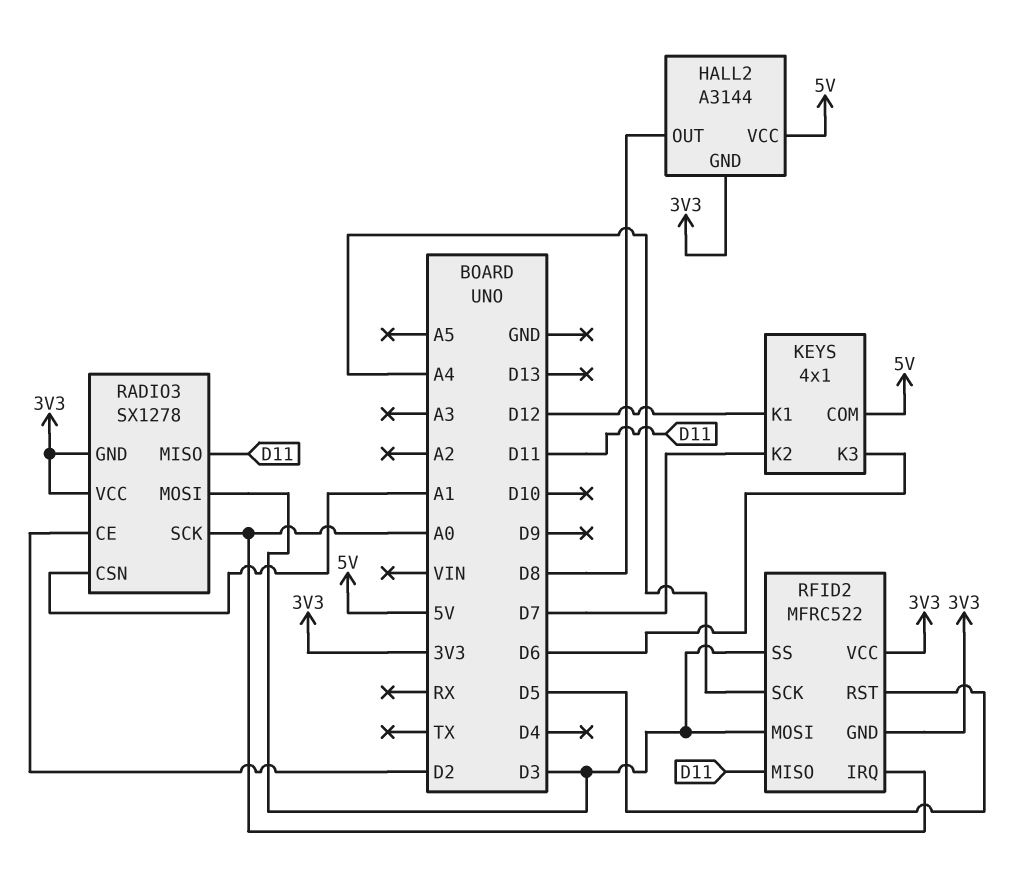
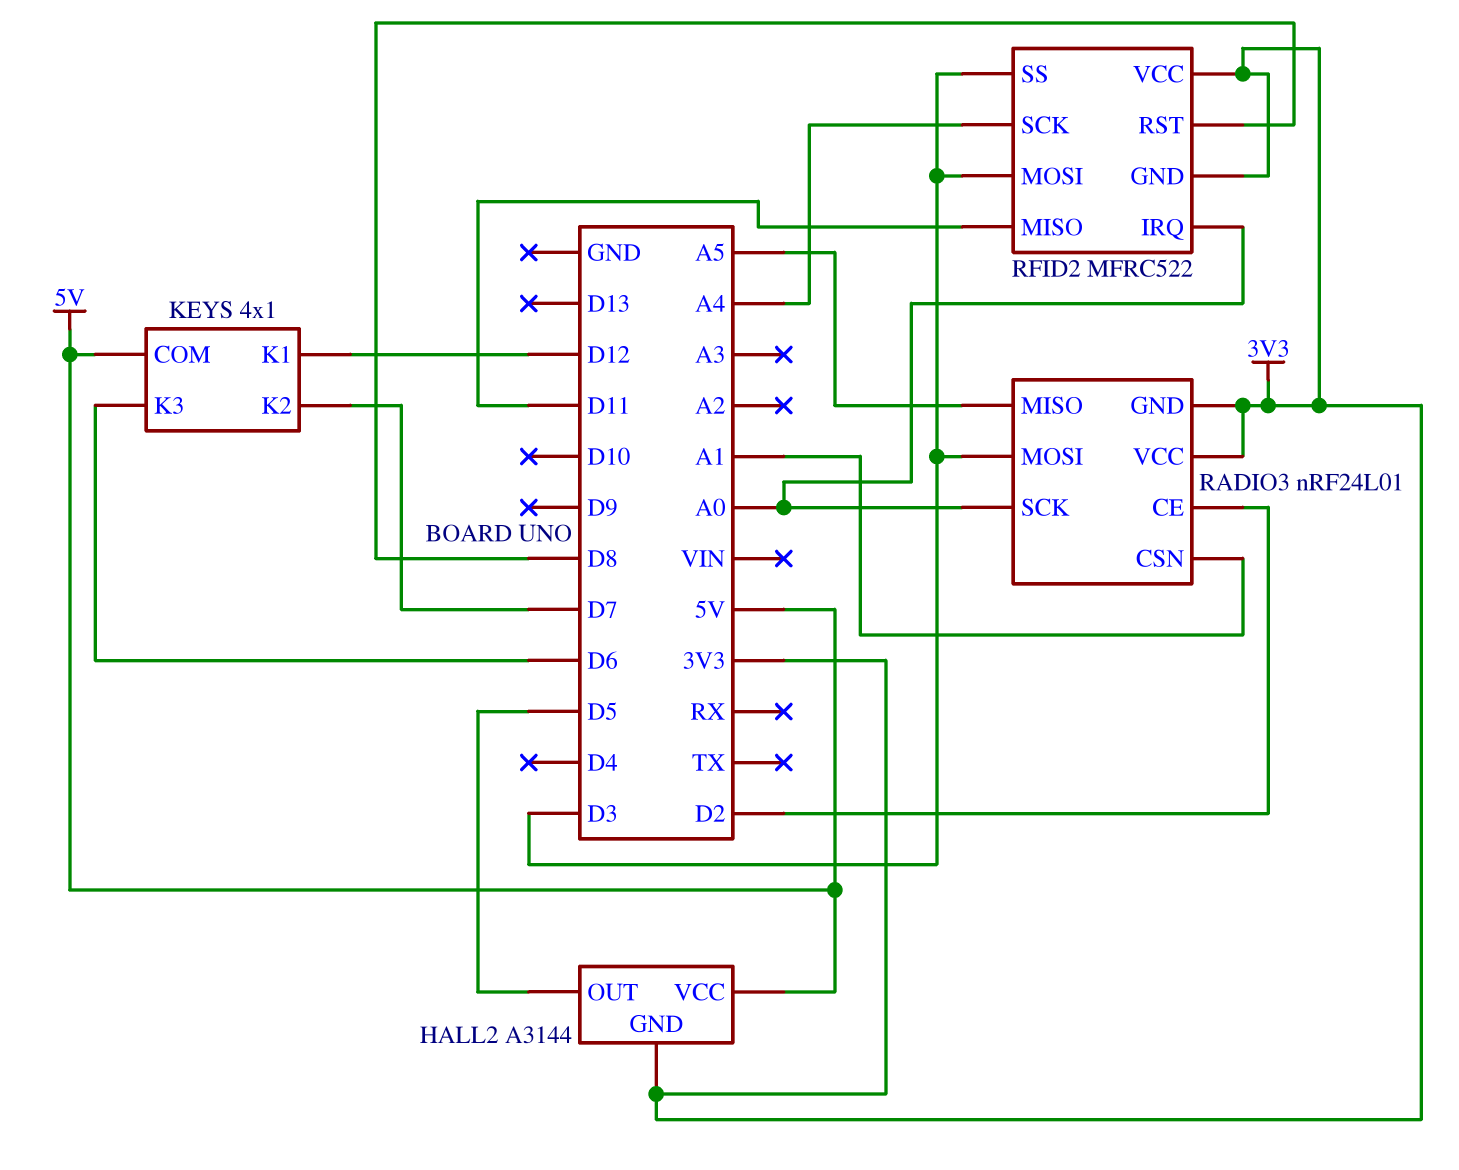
HALL2 pin OUT: D8 -> D5
RADIO3: SX1278 -> nRF24L01
RADIO3 pin MISO: D11 -> A5
RFID2 pin RST: D5 -> D8

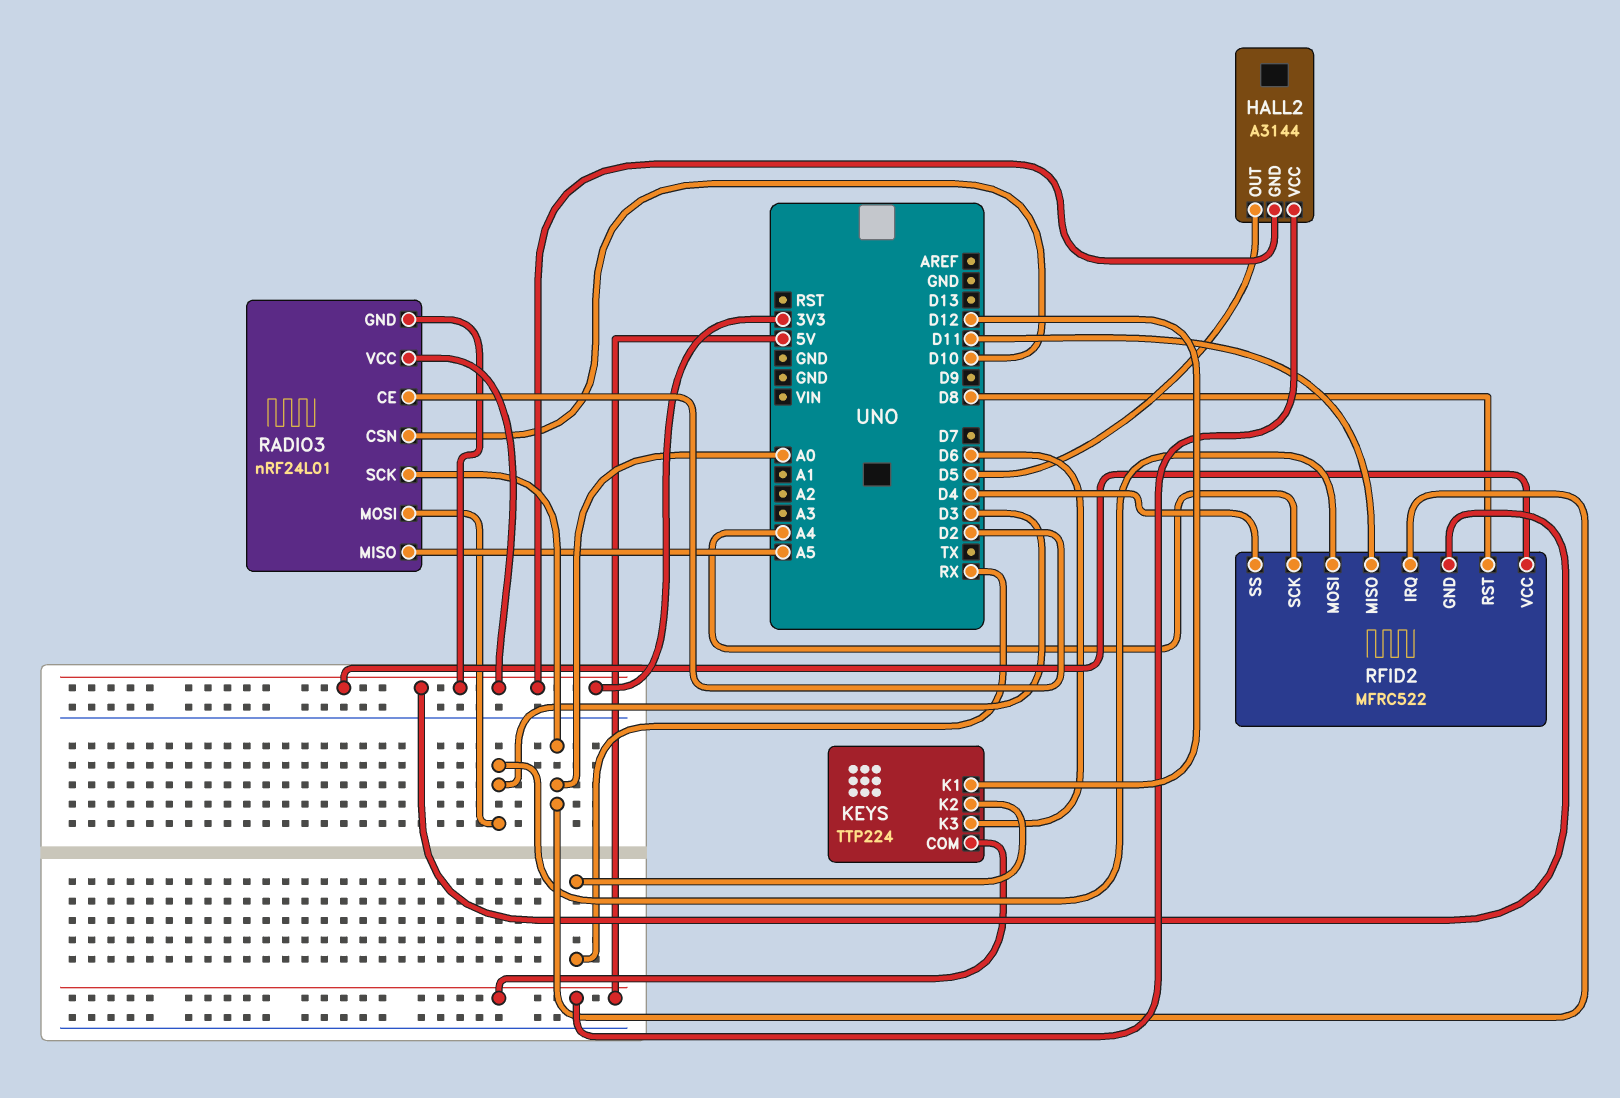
KEYS: 4x1 -> TTP224
KEYS pin K2: D7 -> RX
RADIO3 pin CSN: A1 -> D10
RFID2 pin SS: D3 -> D4

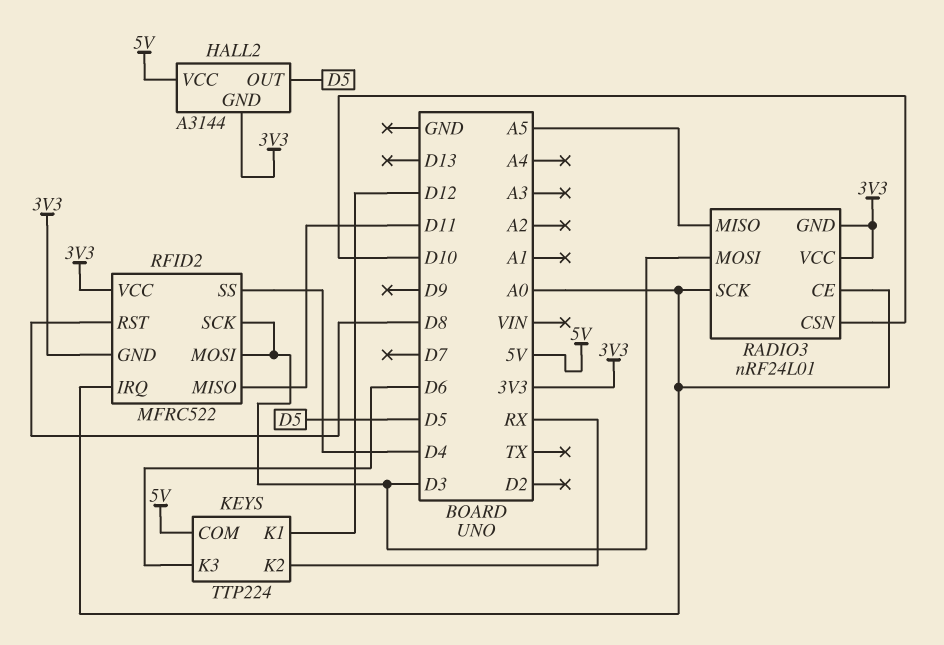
RADIO3 pin CE: D2 -> A0
RFID2 pin SCK: A4 -> D3

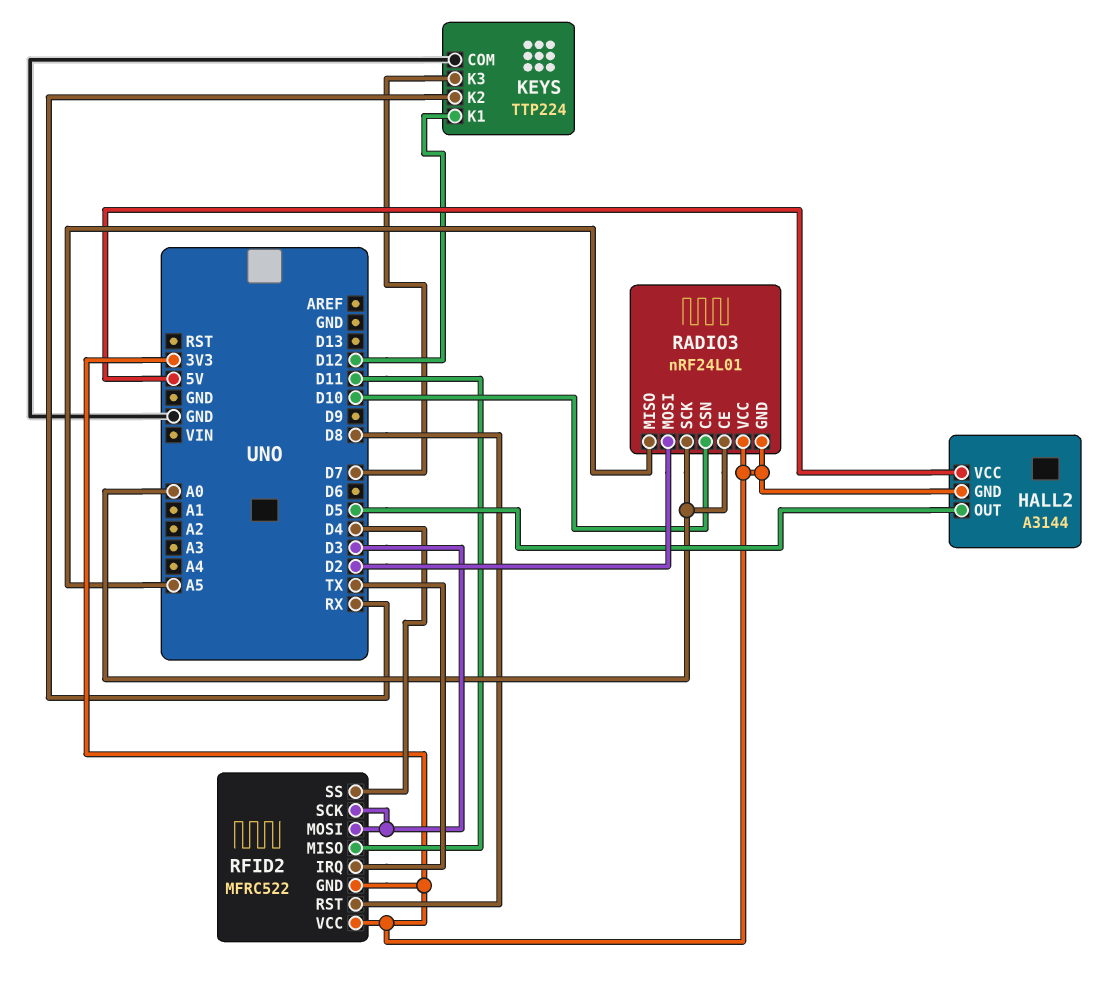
KEYS pin COM: 5V -> GND
KEYS pin K3: D6 -> D7
RADIO3 pin MOSI: D3 -> D2
RFID2 pin IRQ: A0 -> TX

